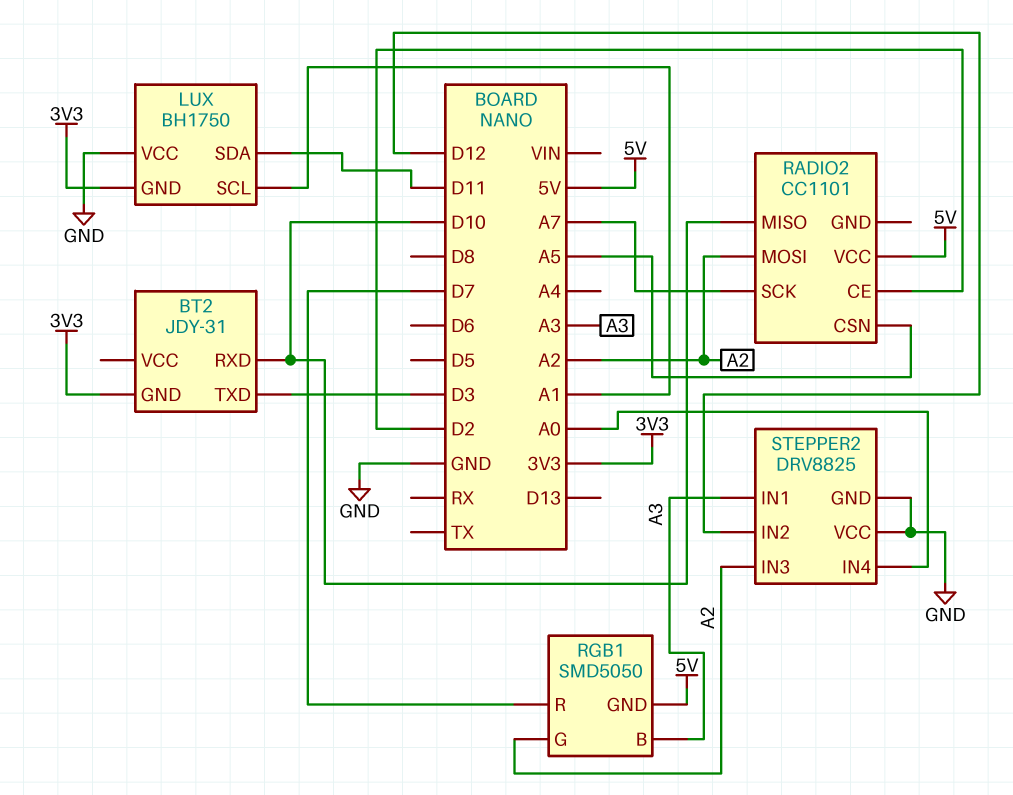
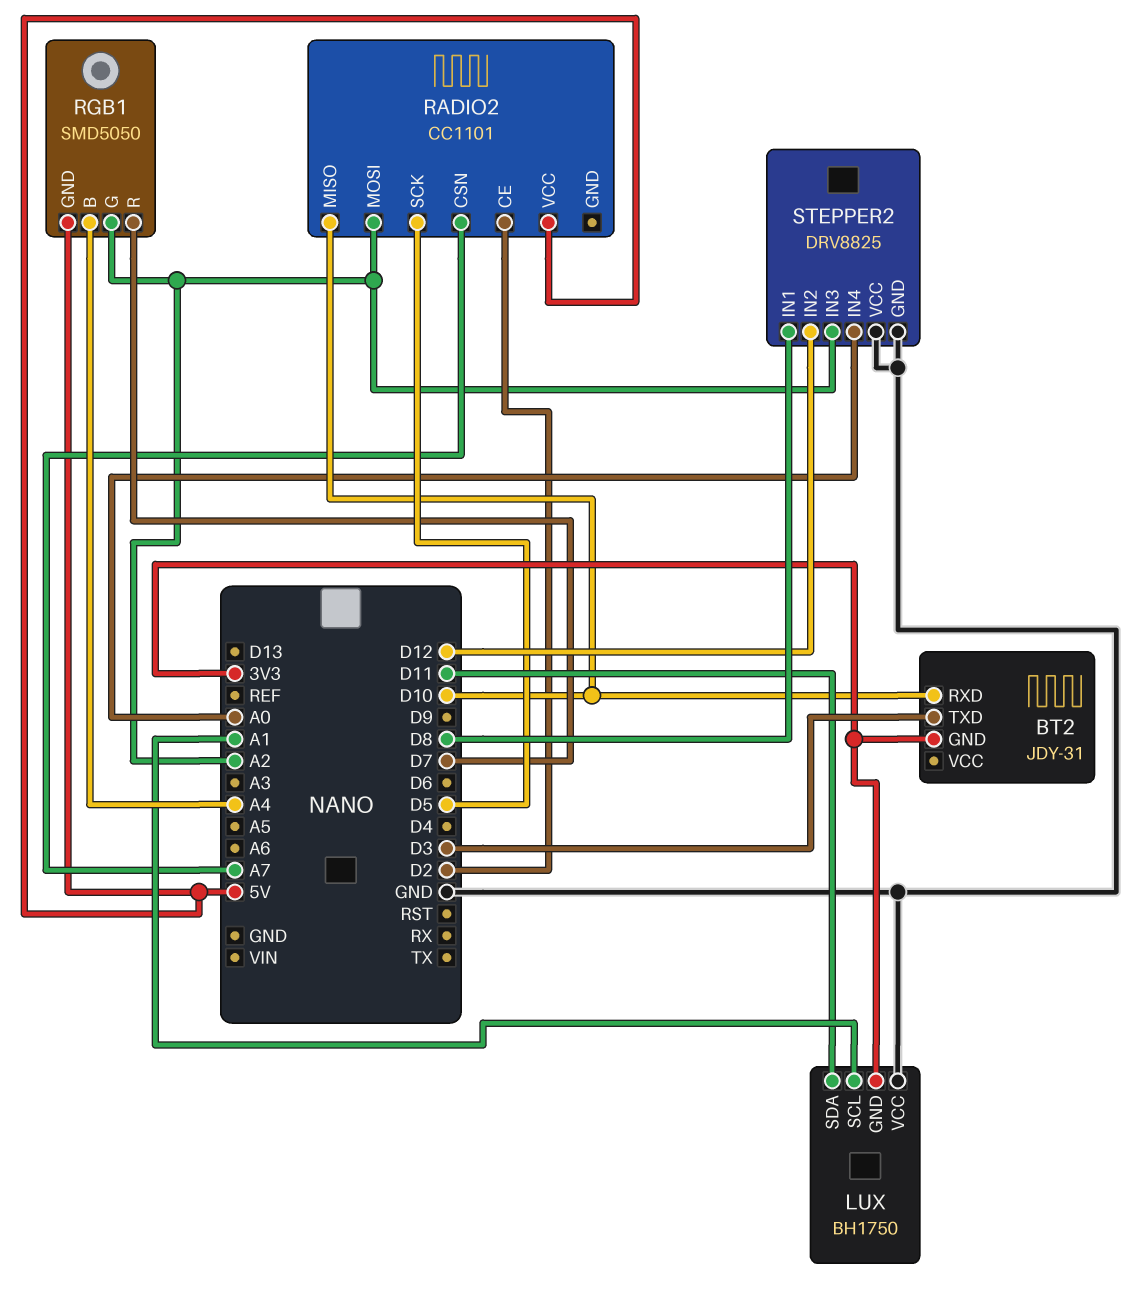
RADIO2 pin CSN: A5 -> A7
RADIO2 pin SCK: A7 -> D5
RGB1 pin B: A3 -> A4
STEPPER2 pin IN1: A3 -> D8

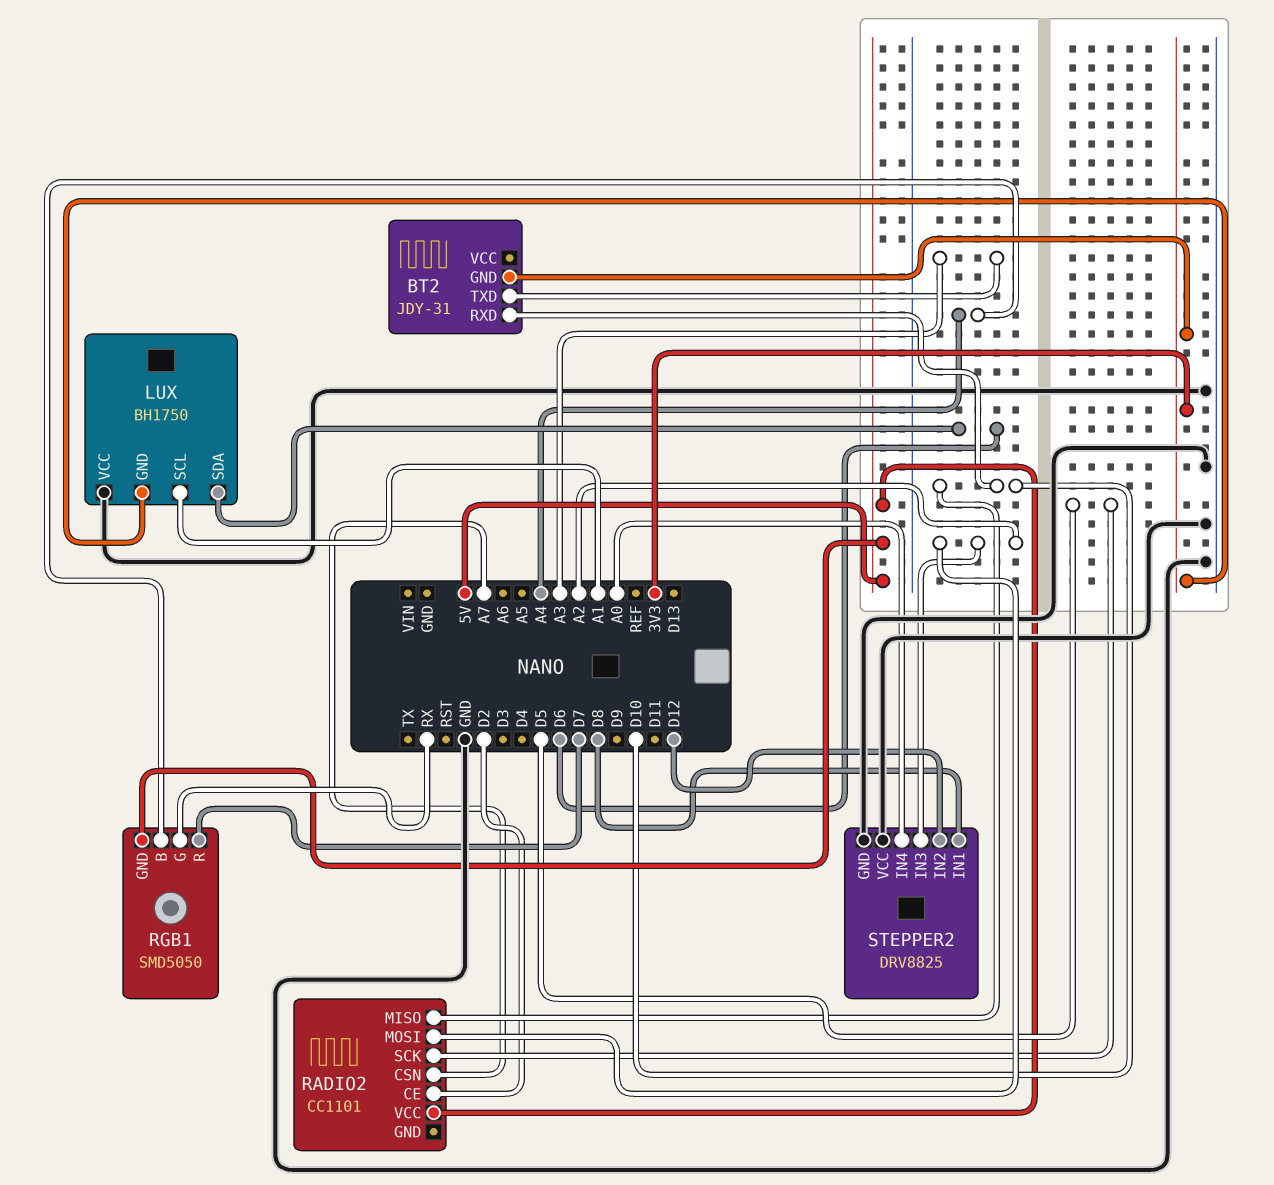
BT2 pin TXD: D3 -> A3
LUX pin SDA: D11 -> D6
RGB1 pin G: A2 -> RX

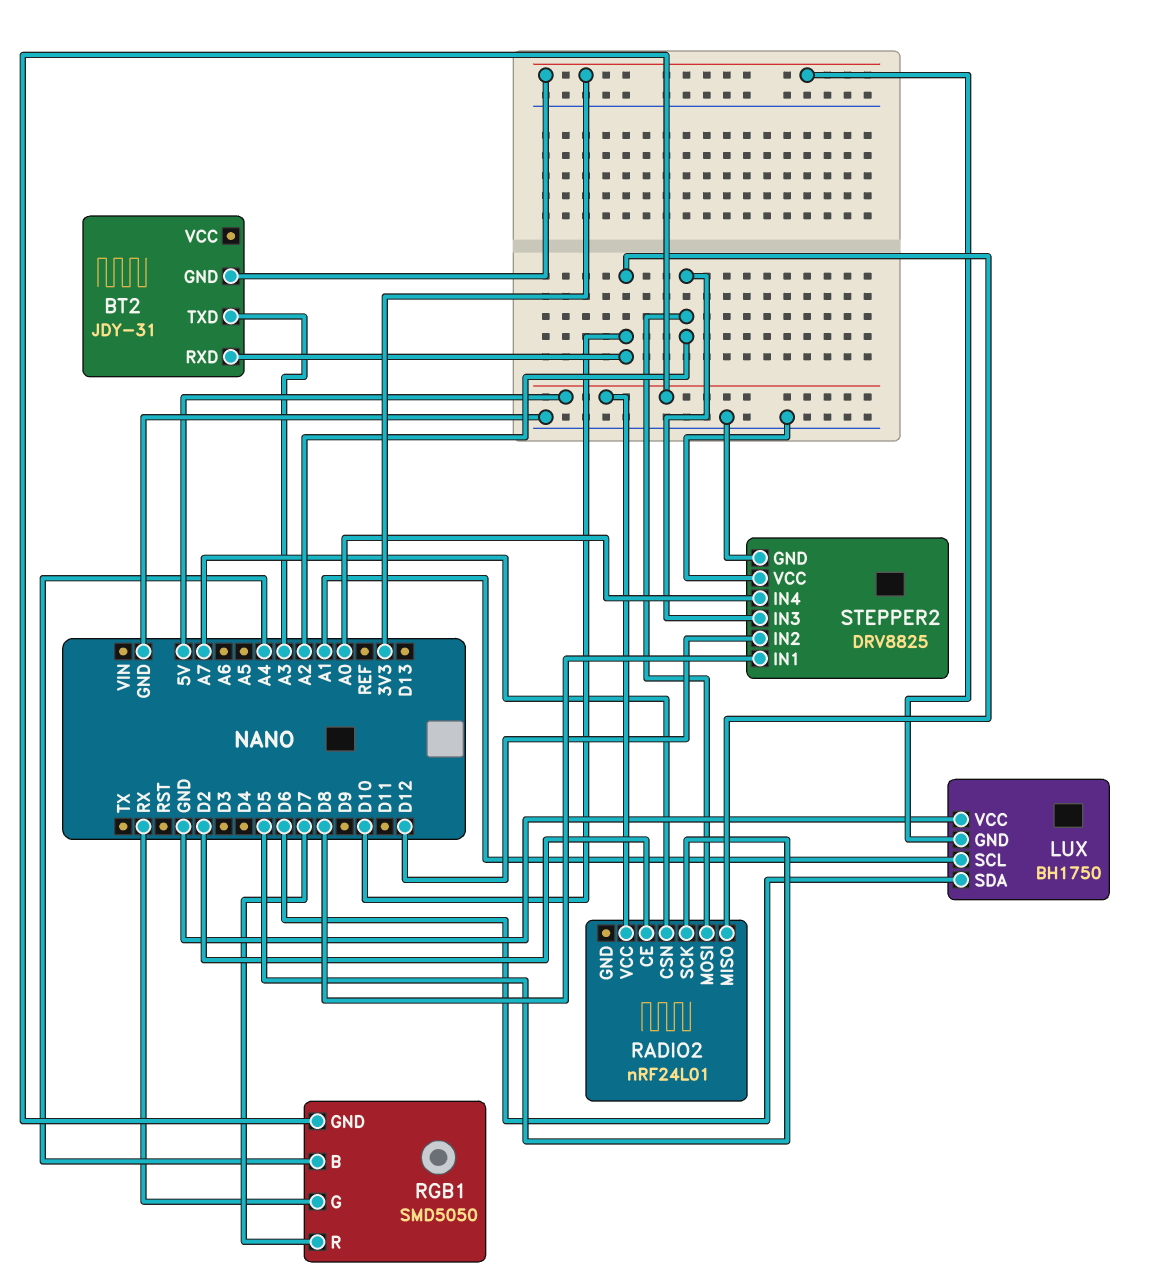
RADIO2: CC1101 -> nRF24L01

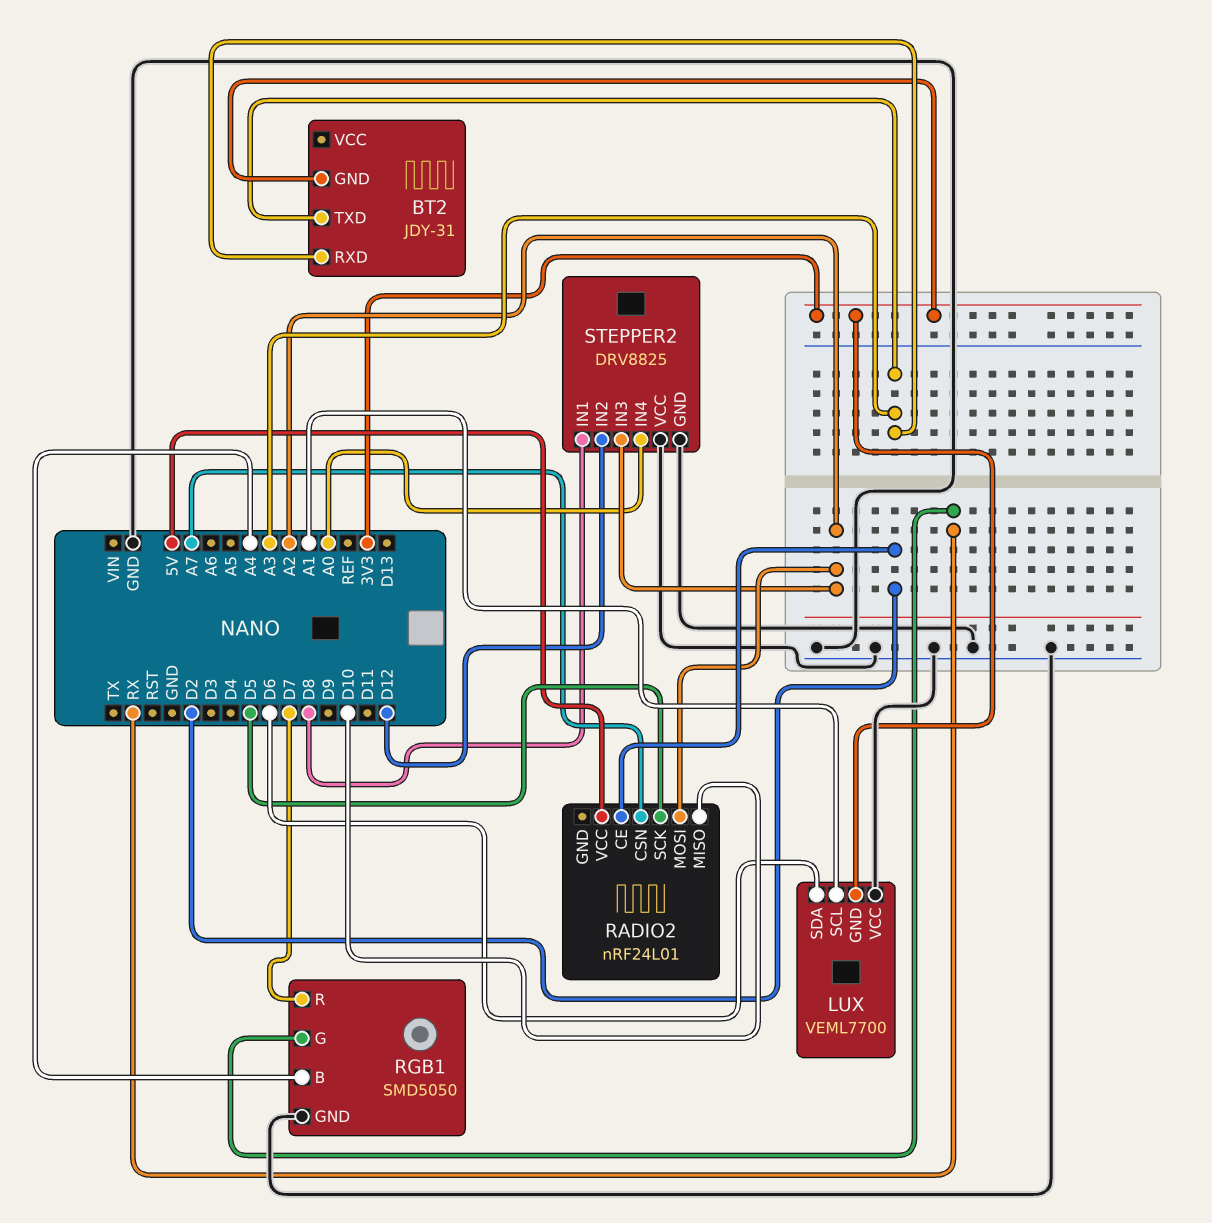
BT2 pin RXD: D10 -> A3
LUX: BH1750 -> VEML7700
RGB1 pin GND: 5V -> GND

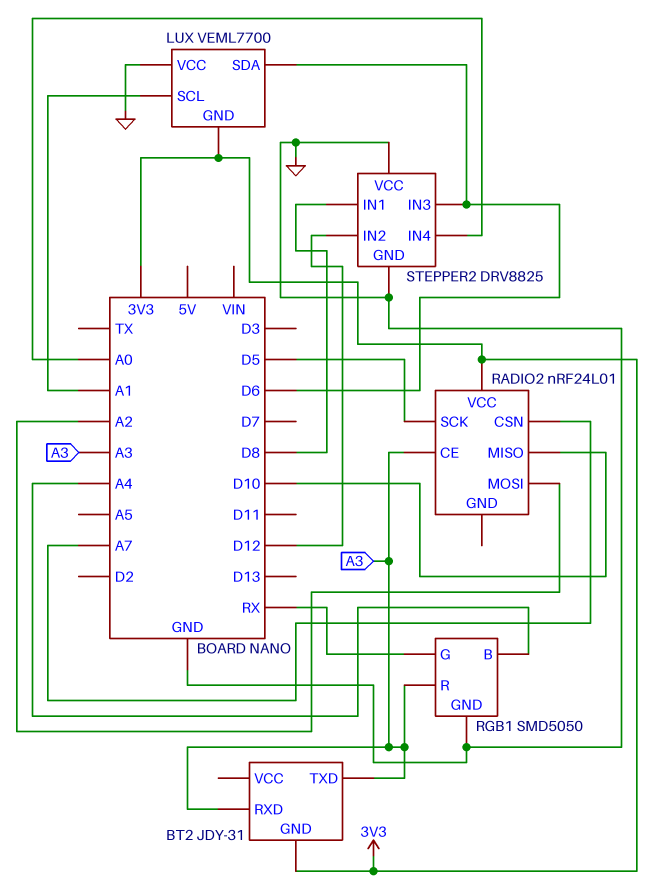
RADIO2 pin CE: D2 -> A3
RADIO2 pin VCC: 5V -> 3V3
RGB1 pin R: D7 -> A3
STEPPER2 pin IN3: A2 -> D6

